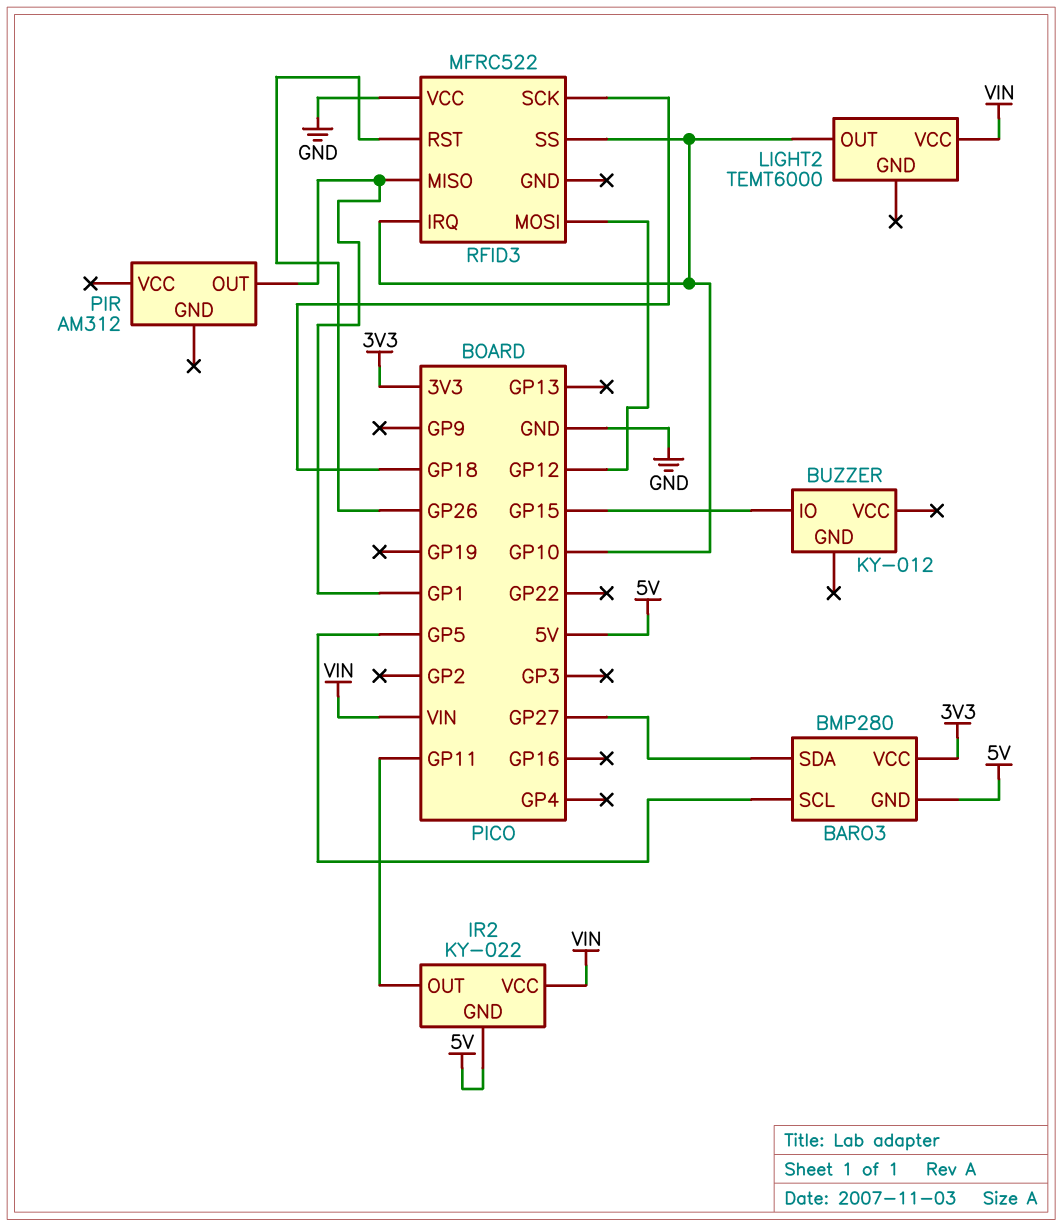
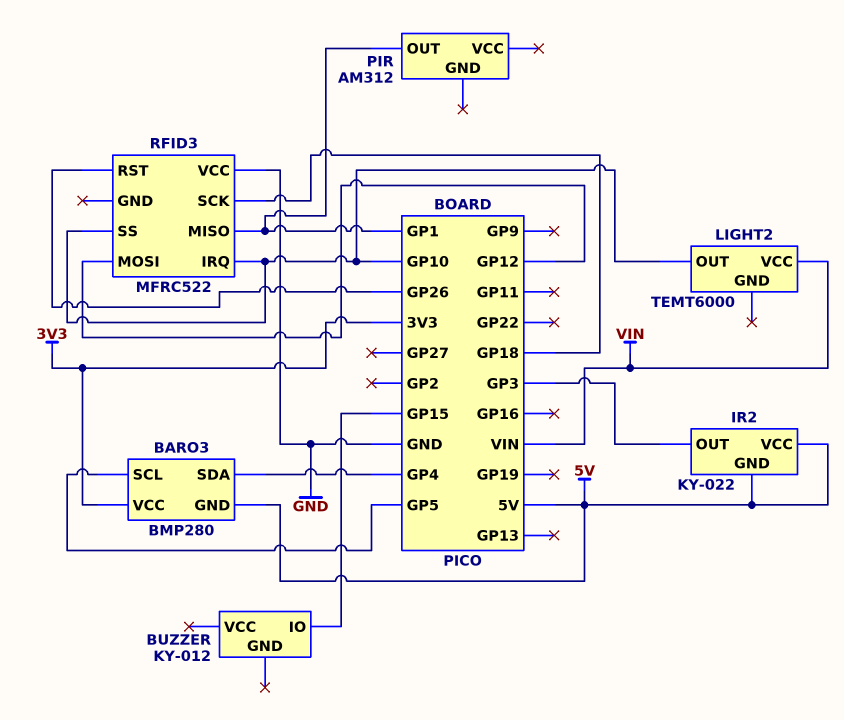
BARO3 pin SDA: GP27 -> GP4
IR2 pin OUT: GP11 -> GP3
IR2 pin VCC: VIN -> 5V

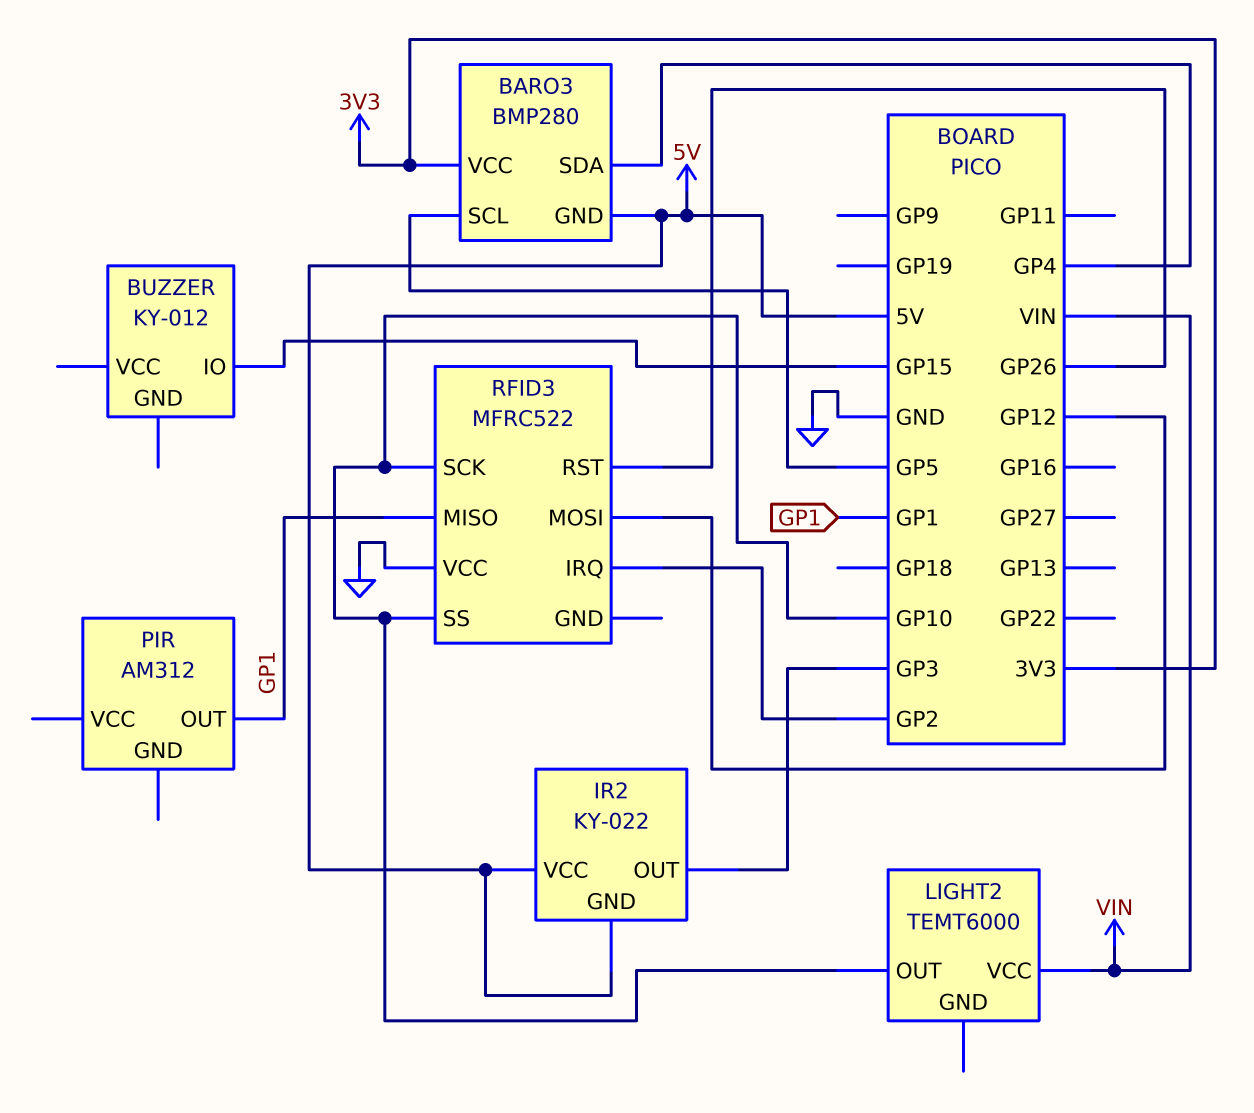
RFID3 pin IRQ: GP10 -> GP2
RFID3 pin SCK: GP18 -> GP10

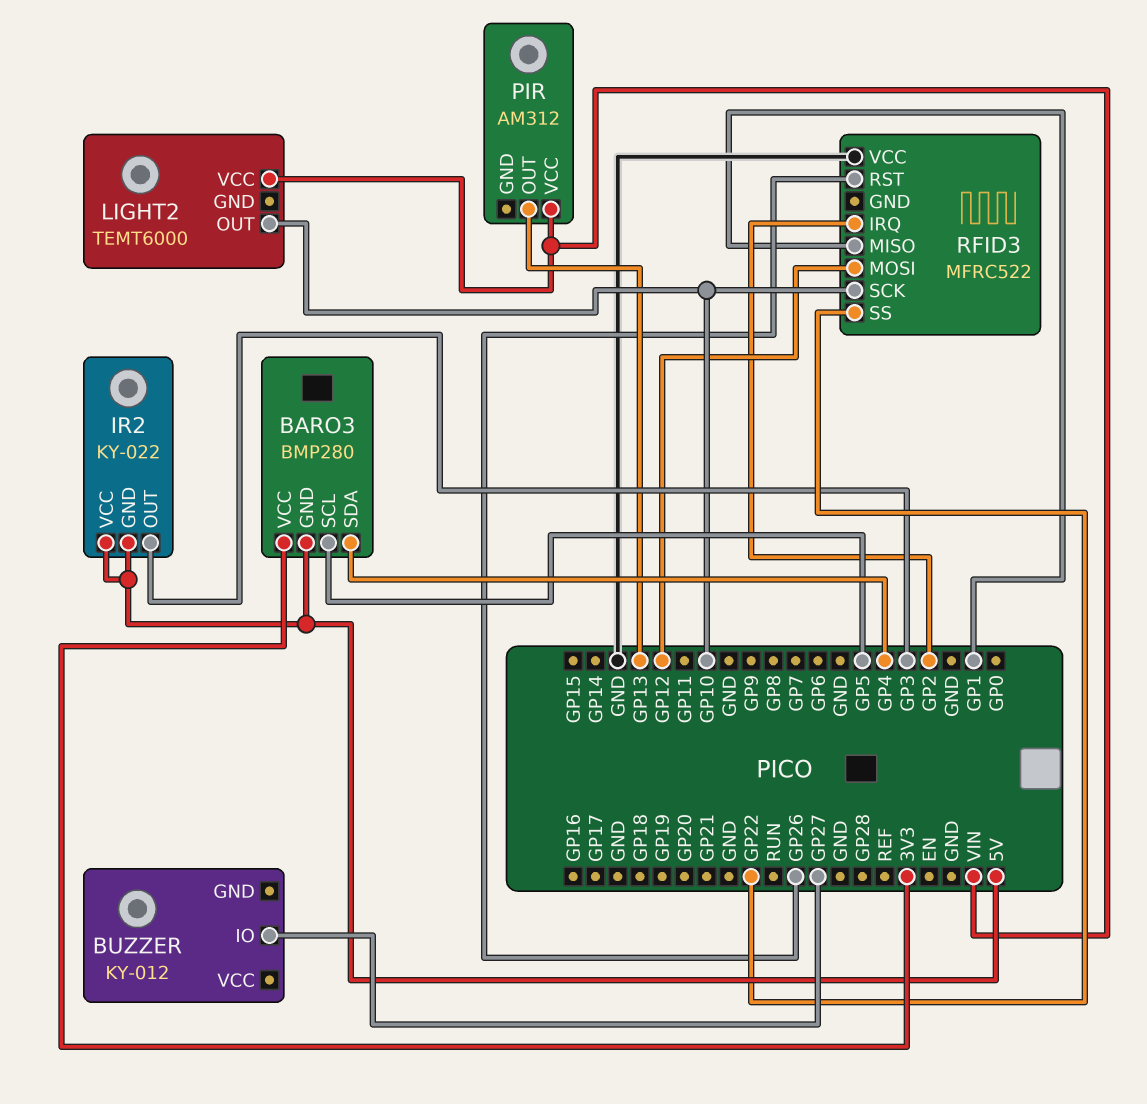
BUZZER pin IO: GP15 -> GP27
PIR pin OUT: GP1 -> GP13
PIR pin VCC: none -> VIN
RFID3 pin SS: GP10 -> GP22

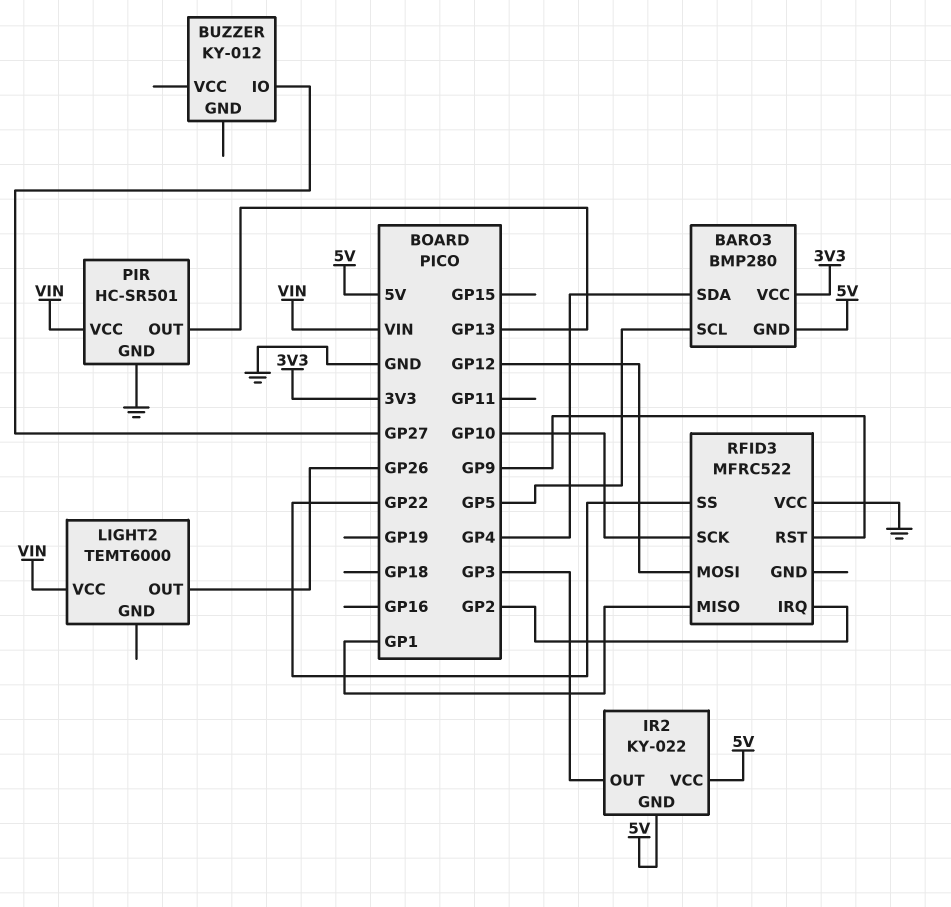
LIGHT2 pin OUT: GP10 -> GP26
PIR: AM312 -> HC-SR501
PIR pin GND: none -> GND
RFID3 pin RST: GP26 -> GP9

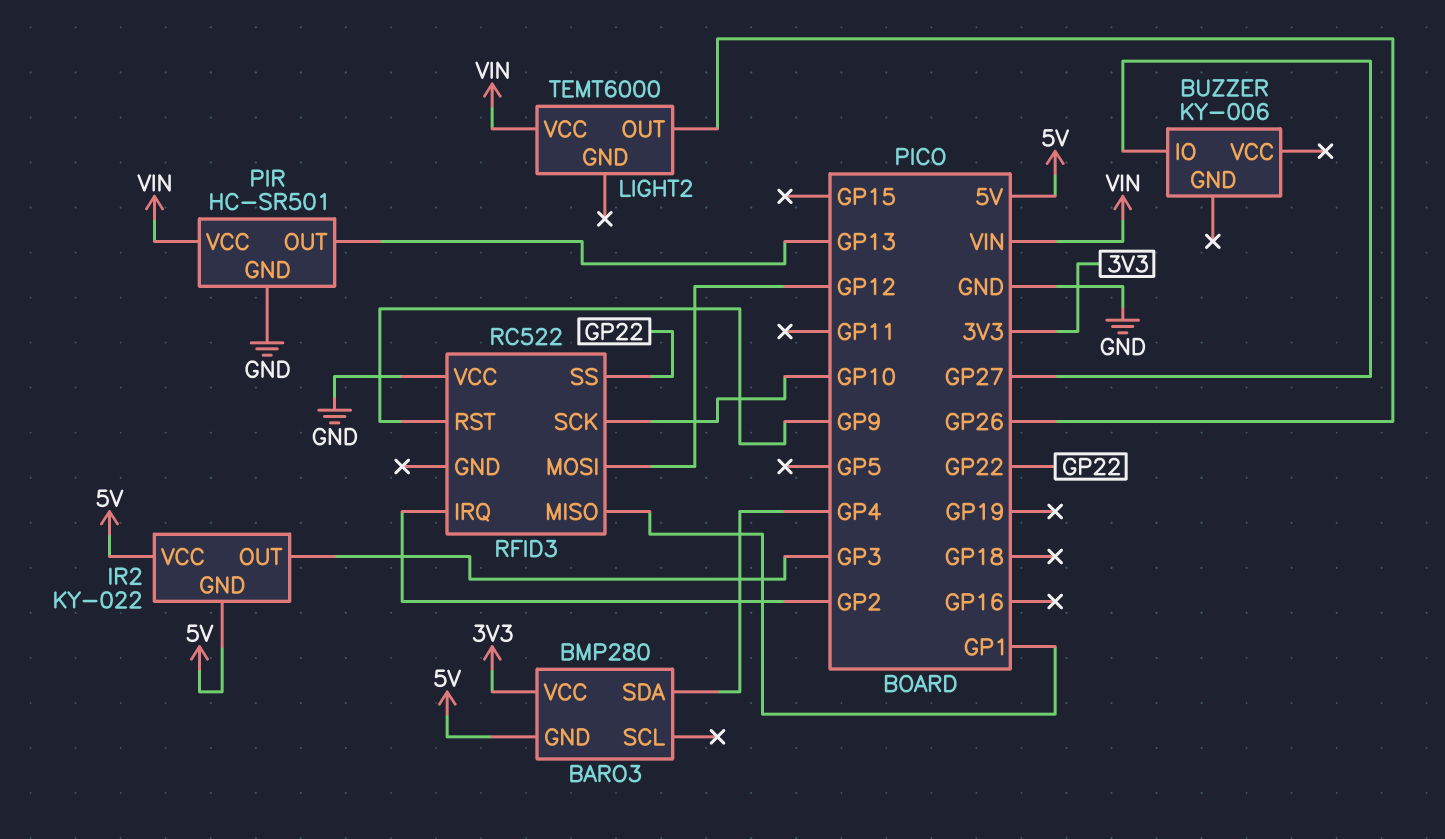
BARO3 pin SCL: GP5 -> none
BUZZER: KY-012 -> KY-006
RFID3: MFRC522 -> RC522

